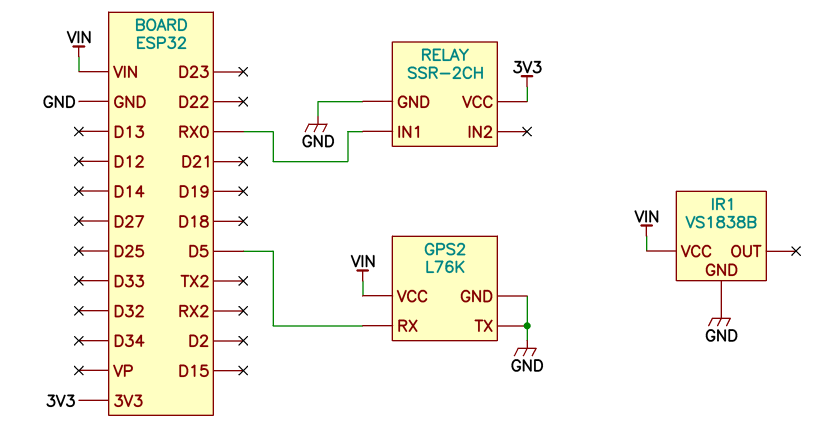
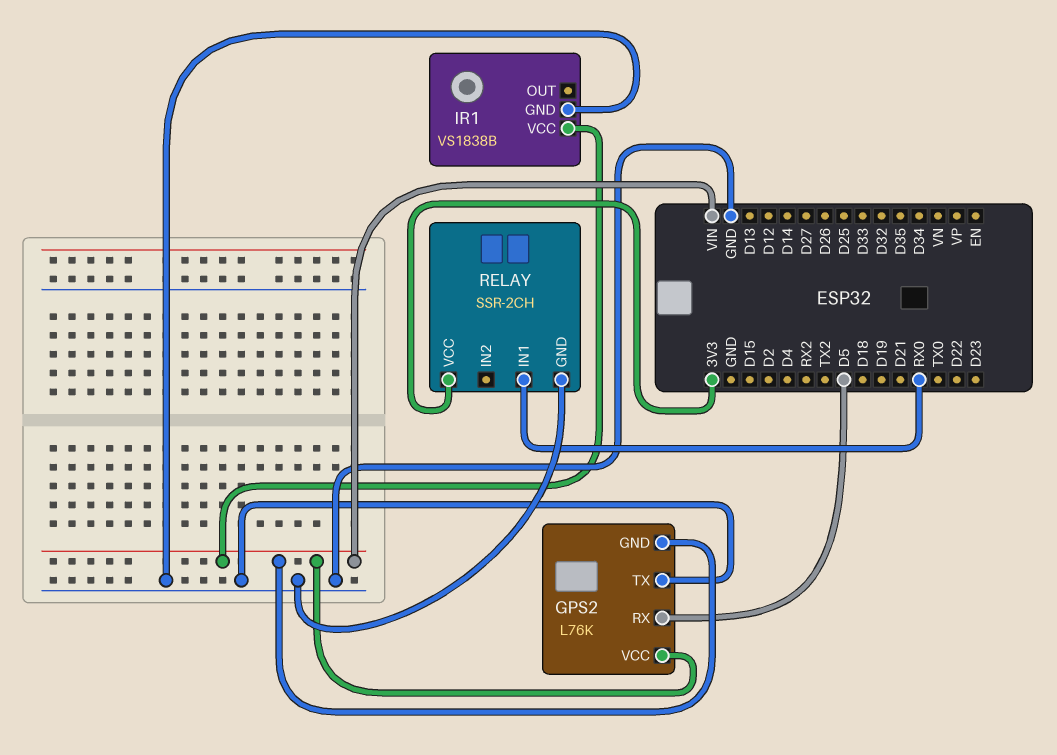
GPS2 pin GND: GND -> VIN

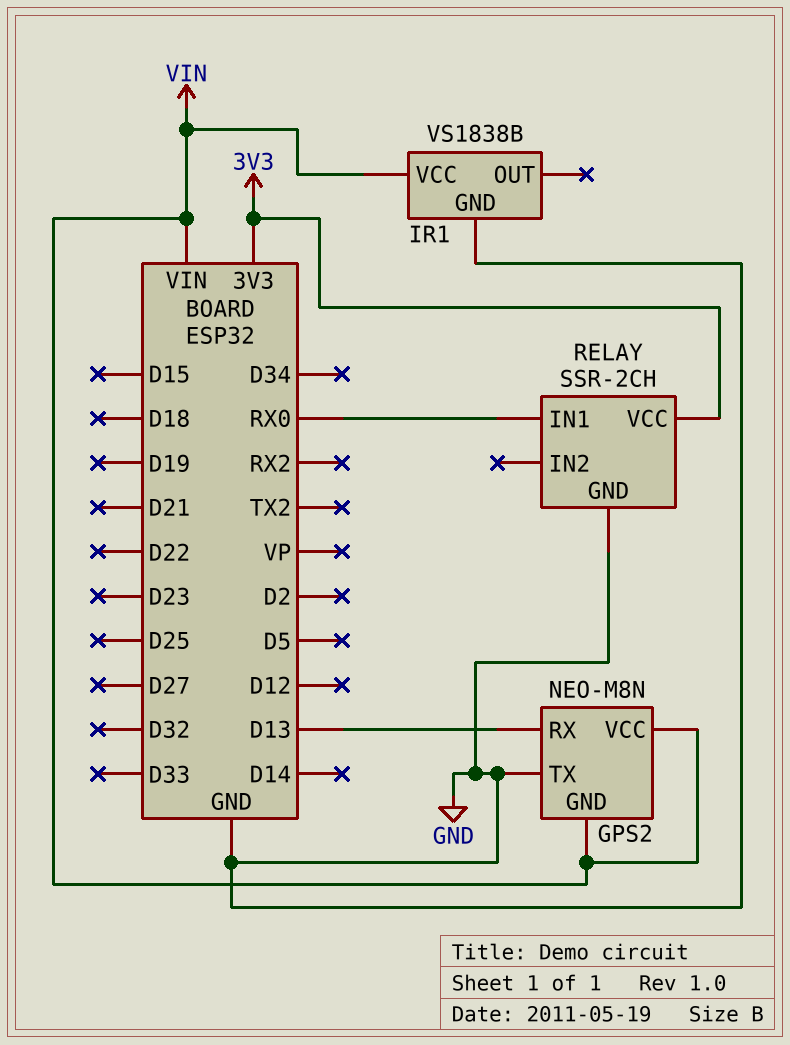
GPS2: L76K -> NEO-M8N
GPS2 pin RX: D5 -> D13

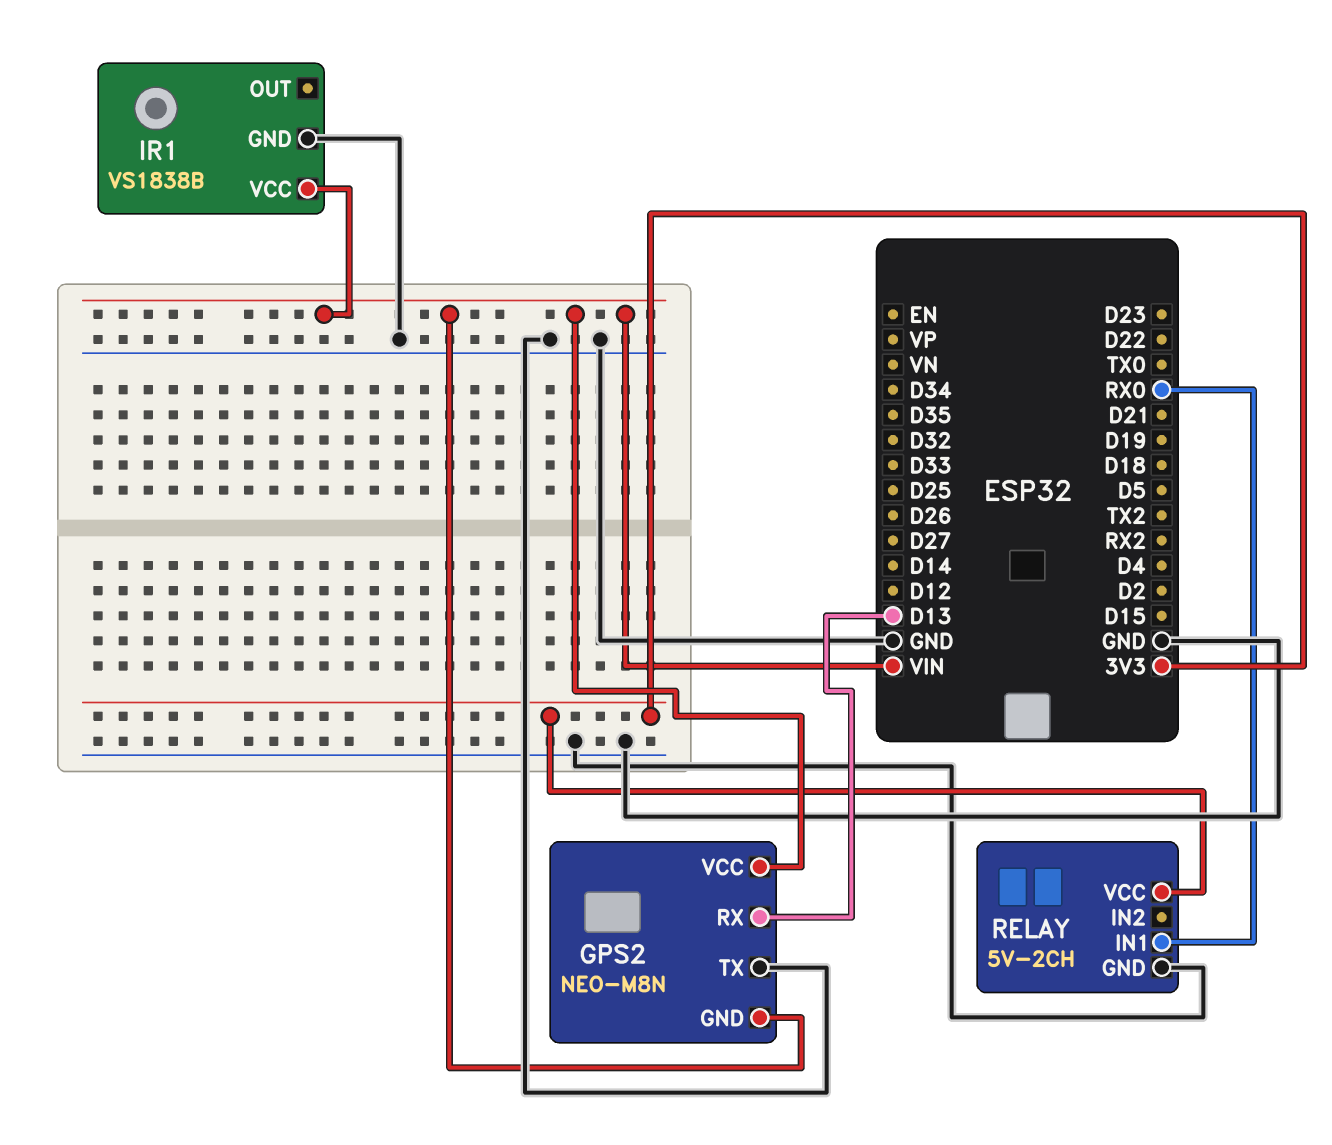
RELAY: SSR-2CH -> 5V-2CH

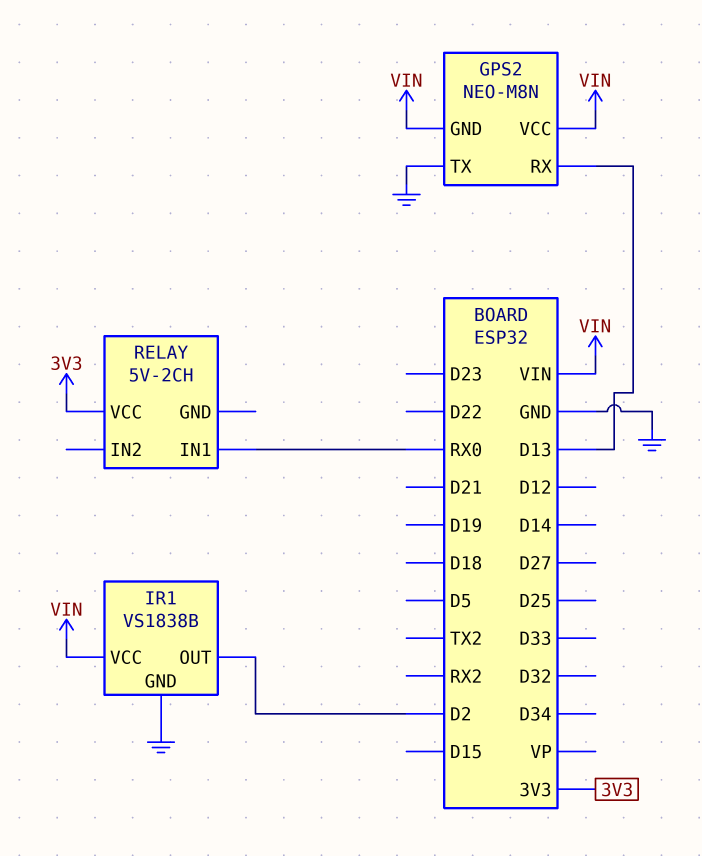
IR1 pin OUT: none -> D2
RELAY pin GND: GND -> none

